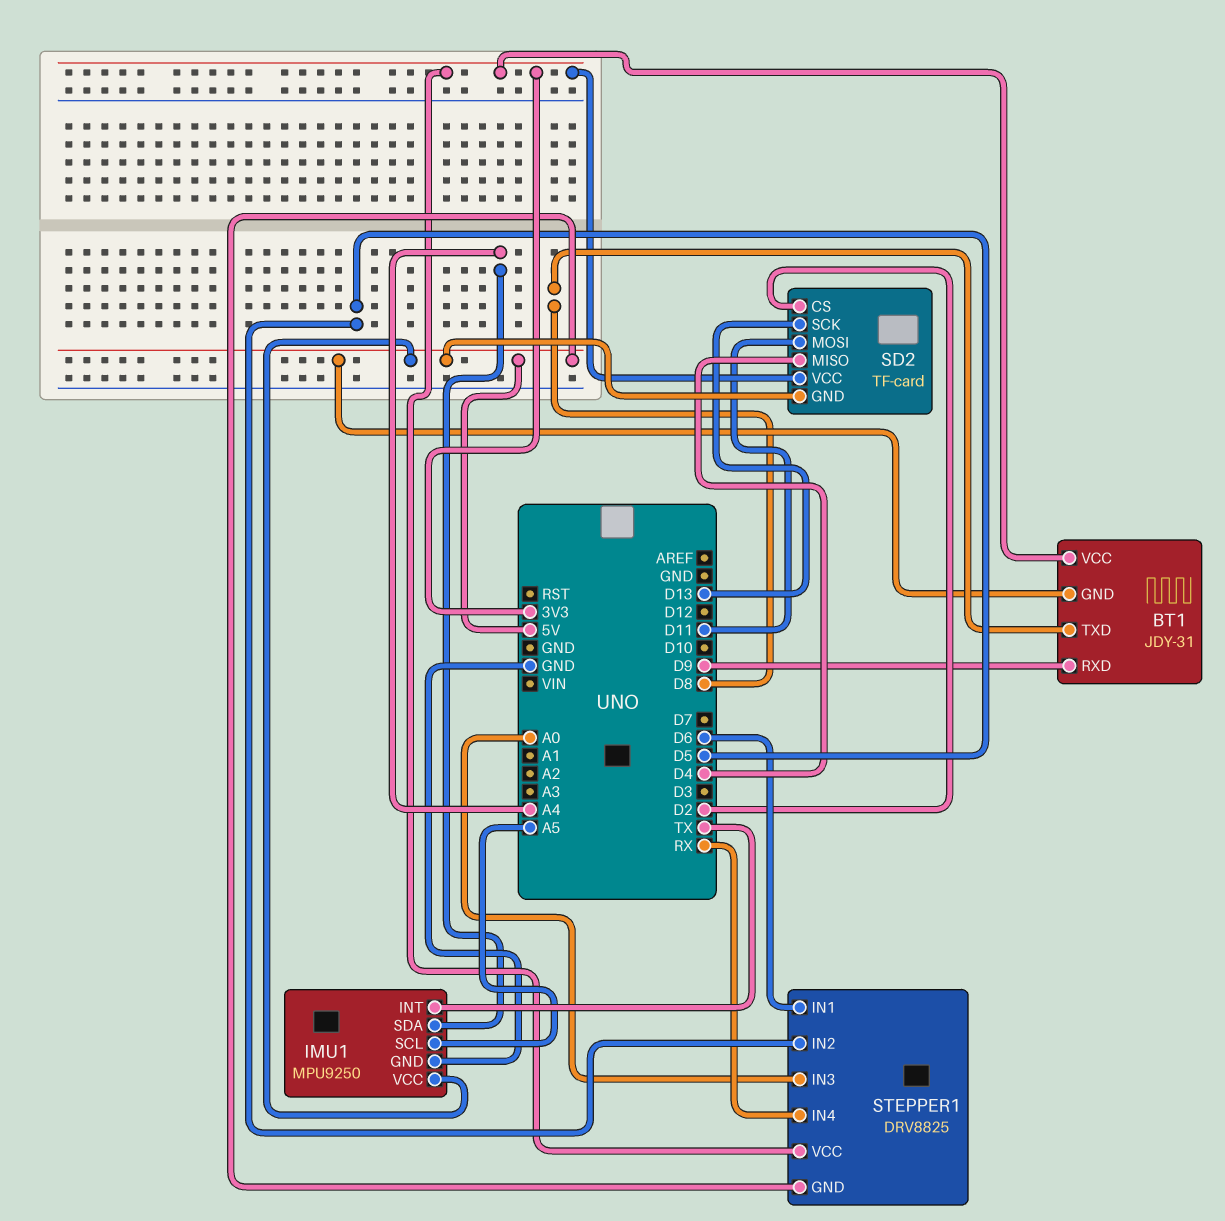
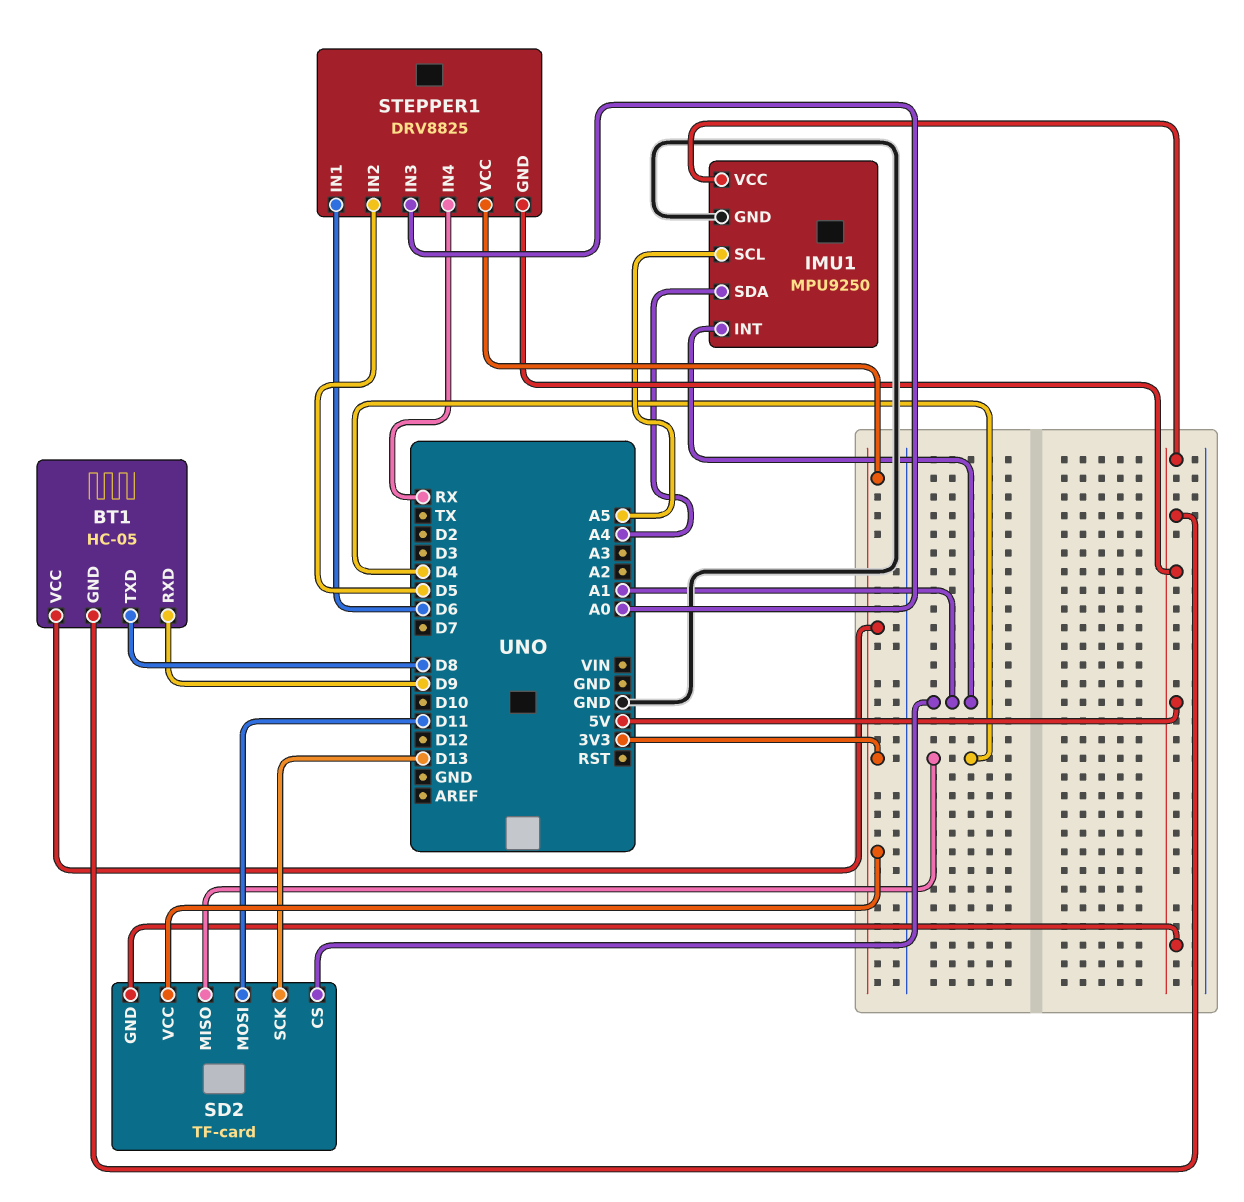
BT1: JDY-31 -> HC-05
IMU1 pin INT: TX -> A1
SD2 pin CS: D2 -> A1

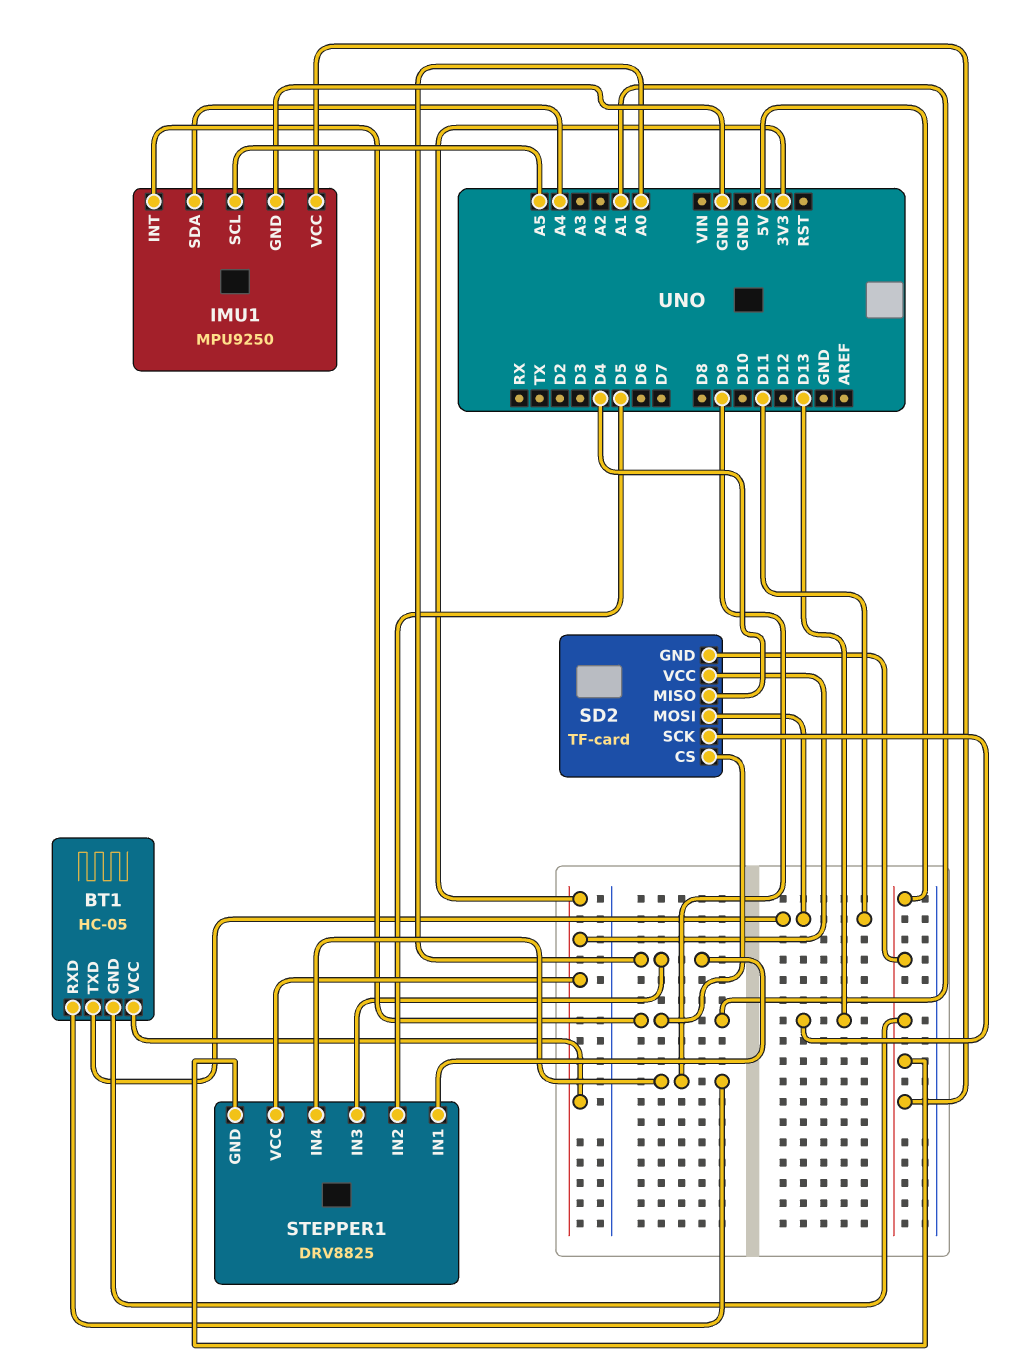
BT1 pin TXD: D8 -> D11
STEPPER1 pin IN1: D6 -> A0
STEPPER1 pin IN4: RX -> D9

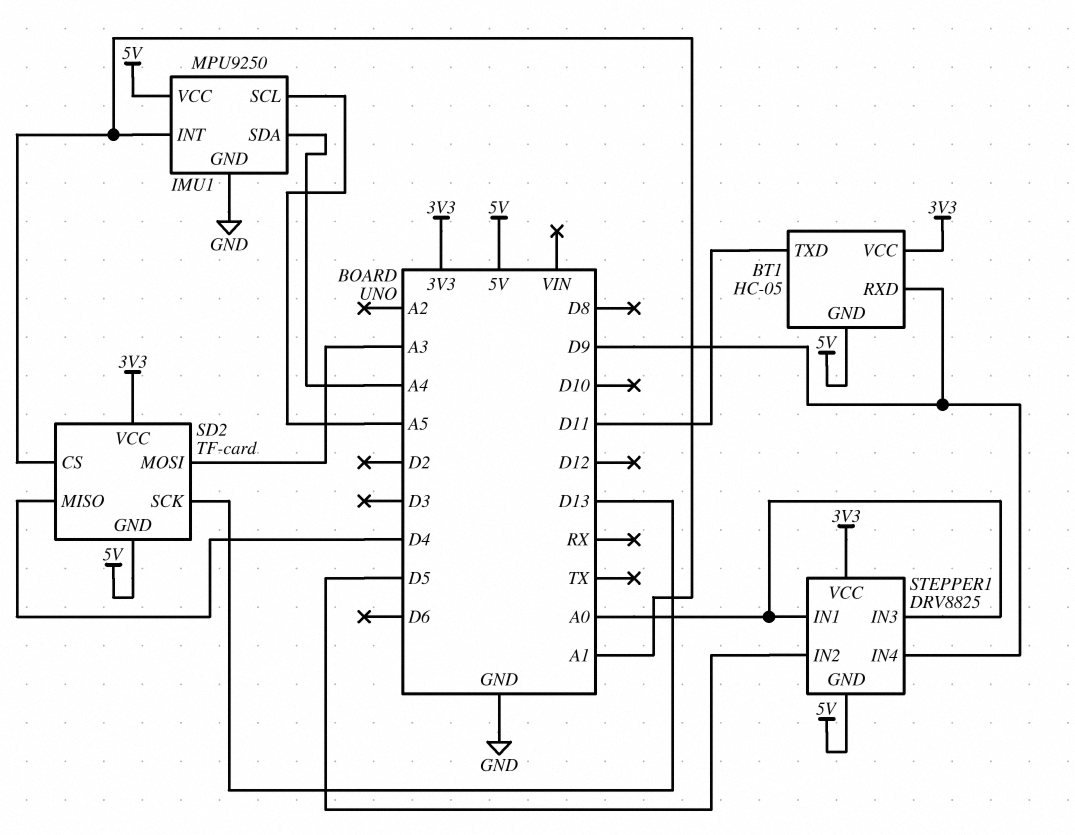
SD2 pin MOSI: D11 -> A3

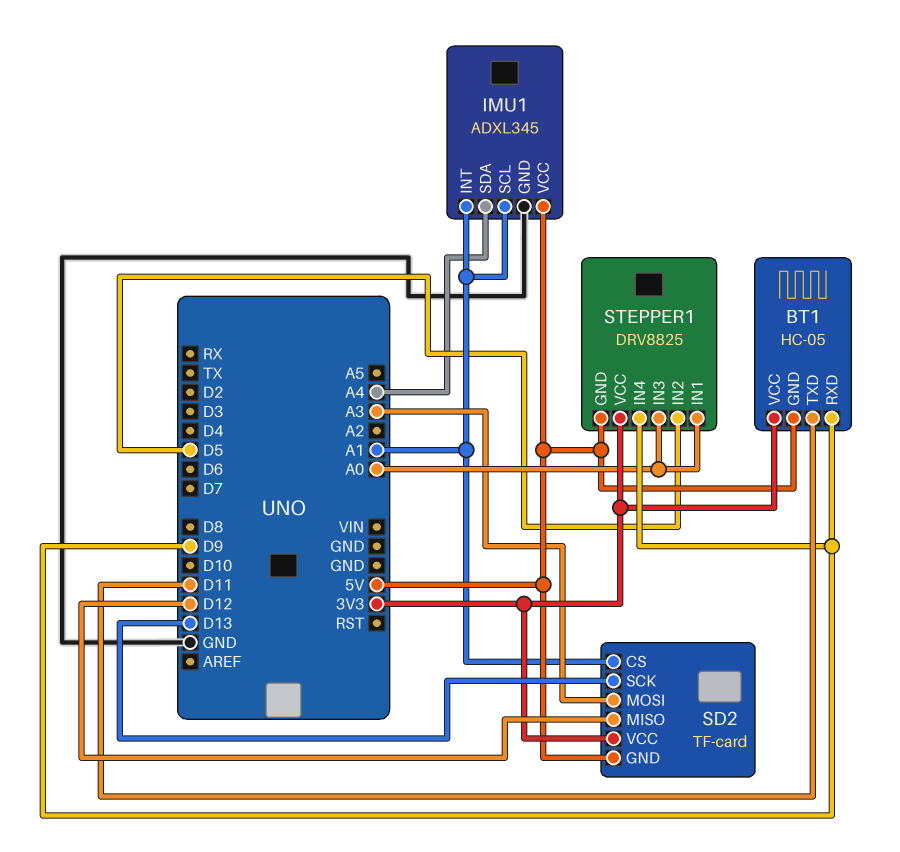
IMU1: MPU9250 -> ADXL345
IMU1 pin SCL: A5 -> A1
SD2 pin MISO: D4 -> D12

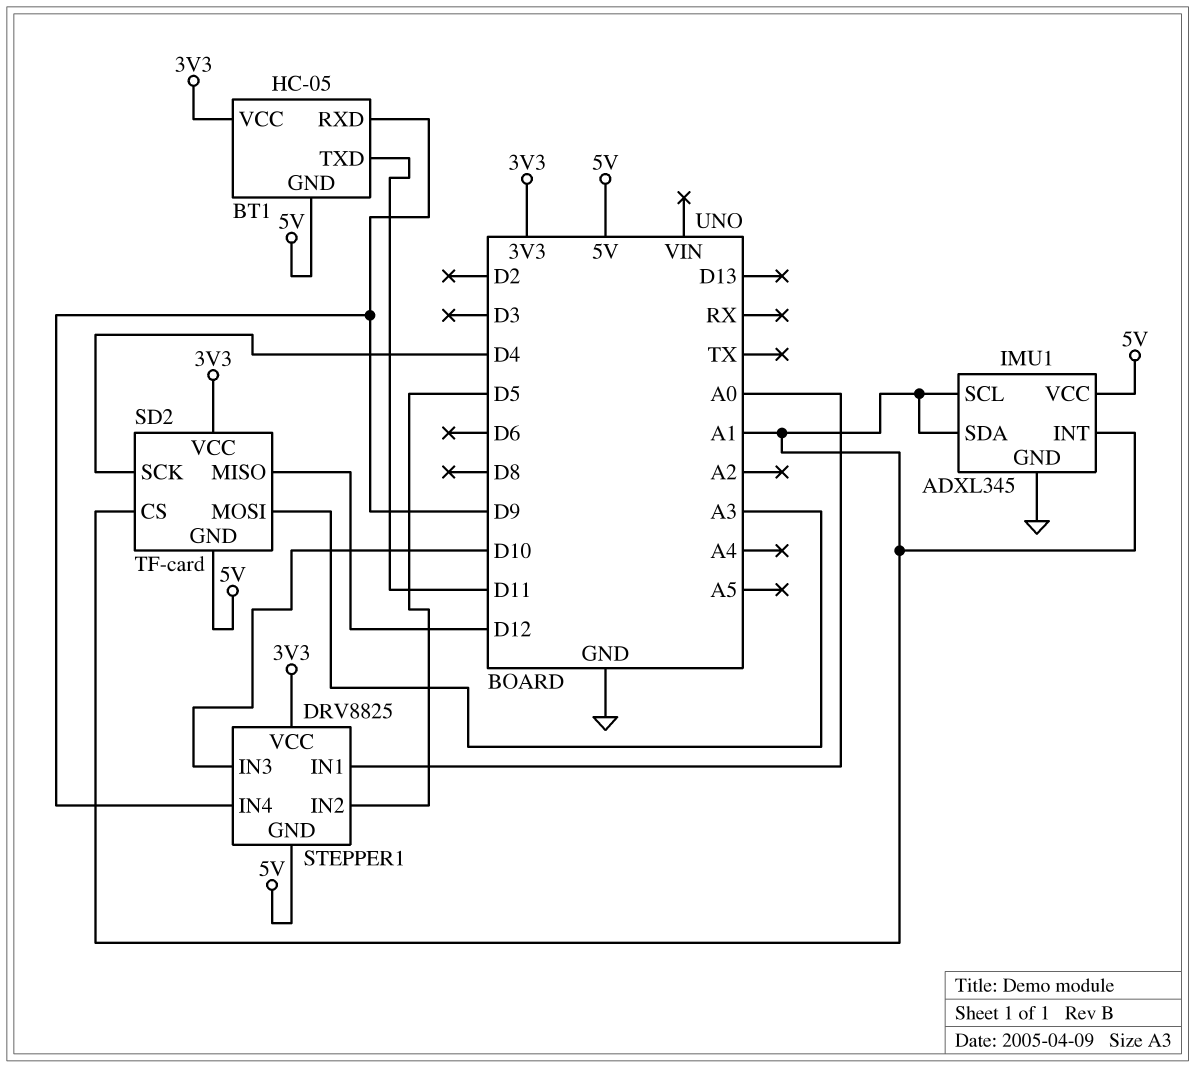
IMU1 pin SDA: A4 -> A1
SD2 pin SCK: D13 -> D4
STEPPER1 pin IN3: A0 -> D10

